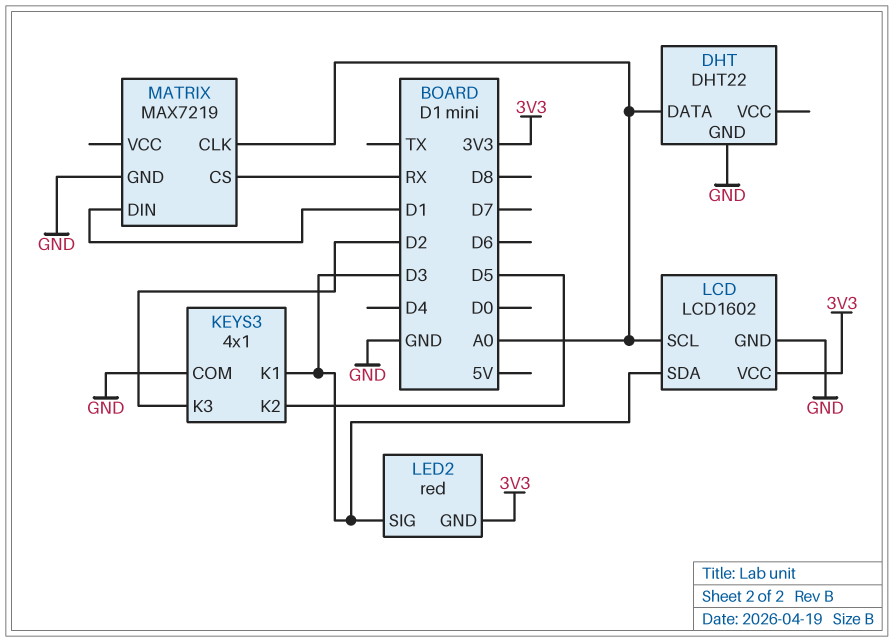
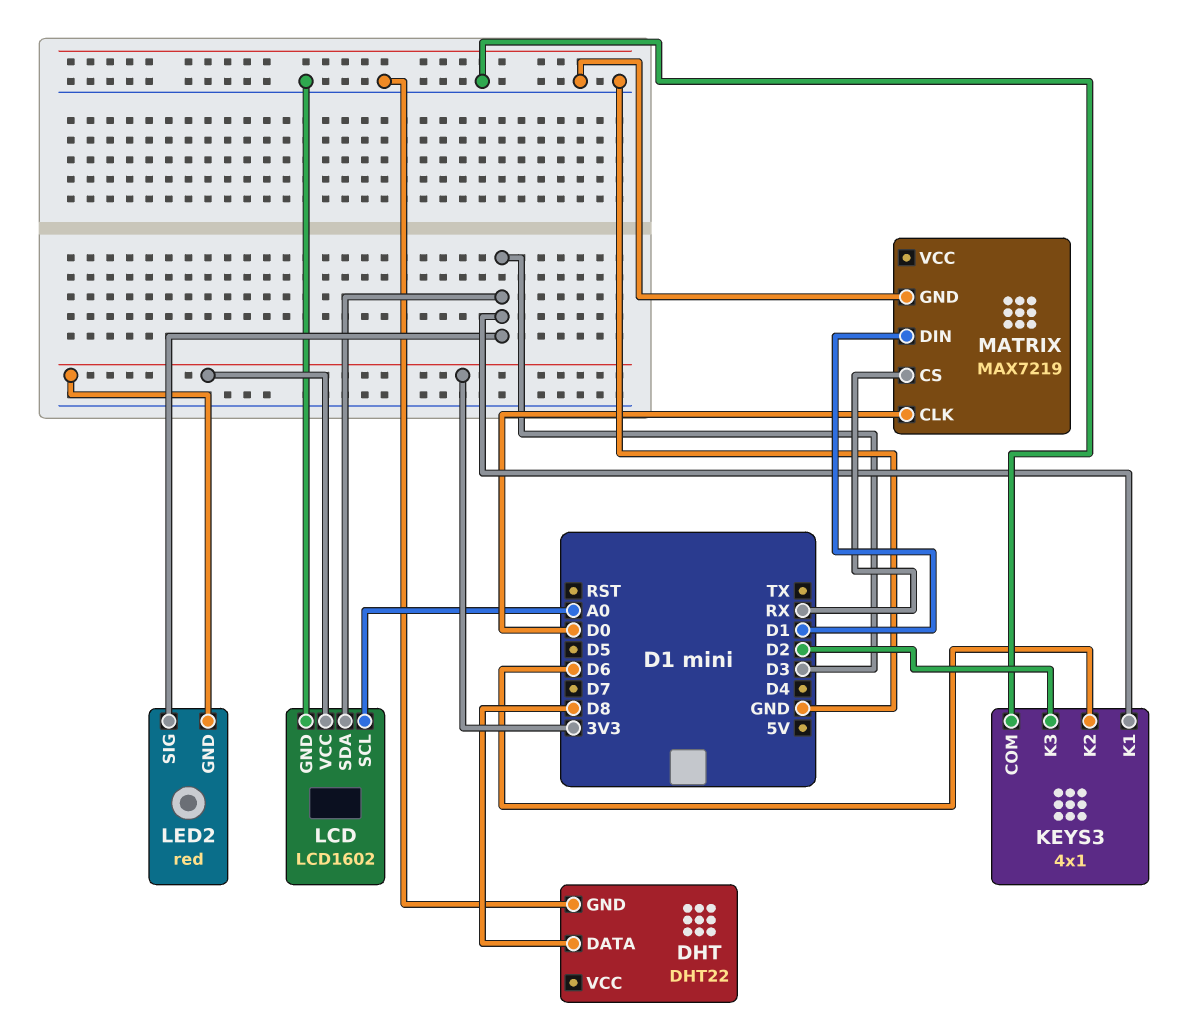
DHT pin DATA: A0 -> D8
KEYS3 pin K2: D5 -> D6
MATRIX pin CLK: A0 -> D0

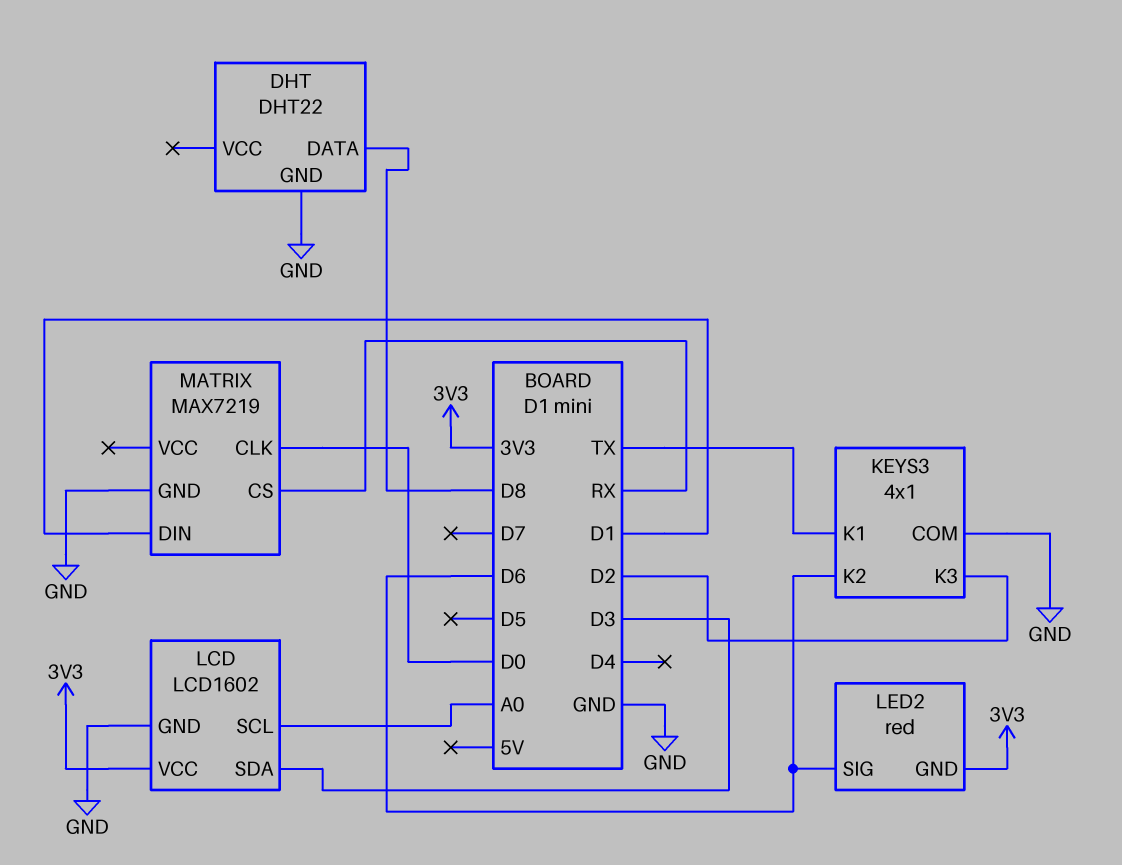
KEYS3 pin K1: D3 -> TX
LED2 pin SIG: D3 -> D6

